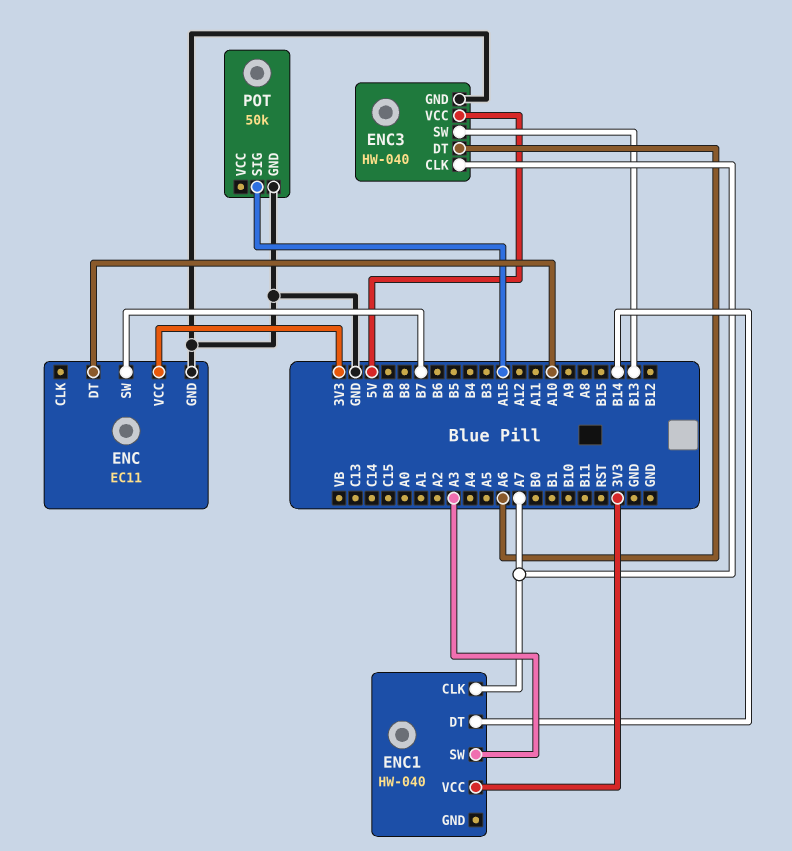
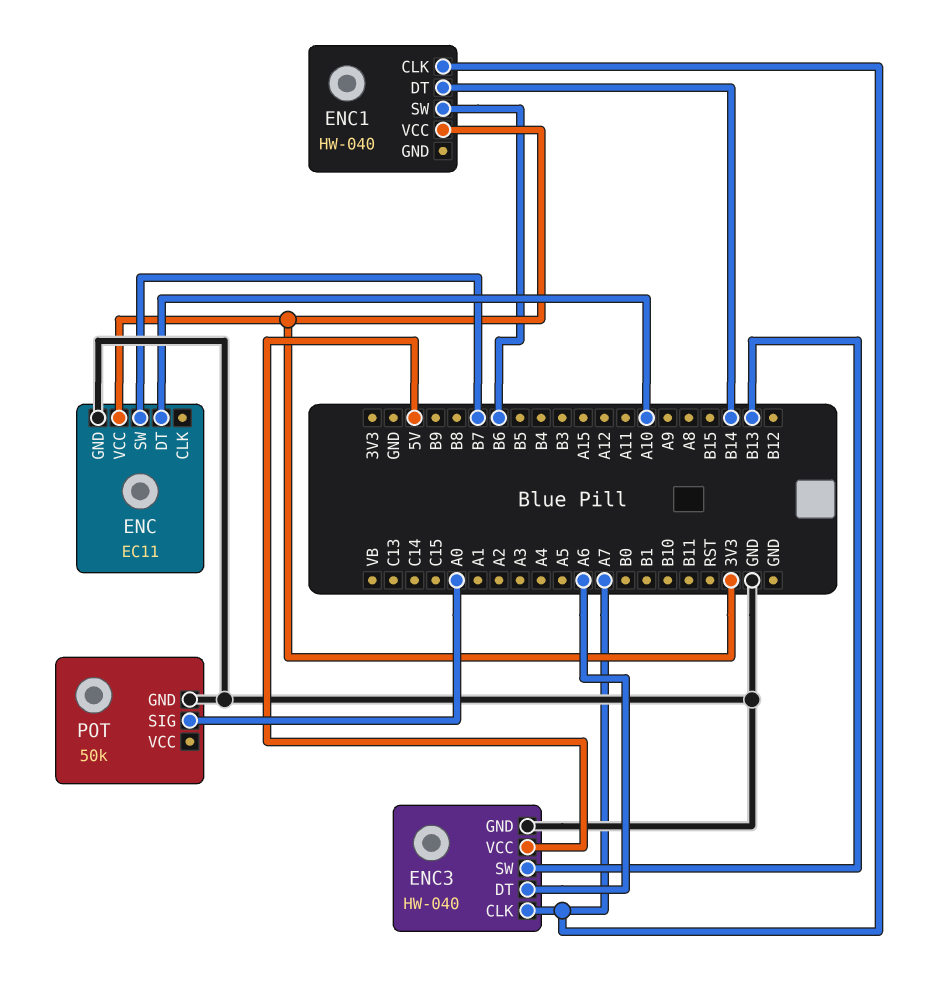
ENC1 pin SW: A3 -> B6
POT pin SIG: A15 -> A0

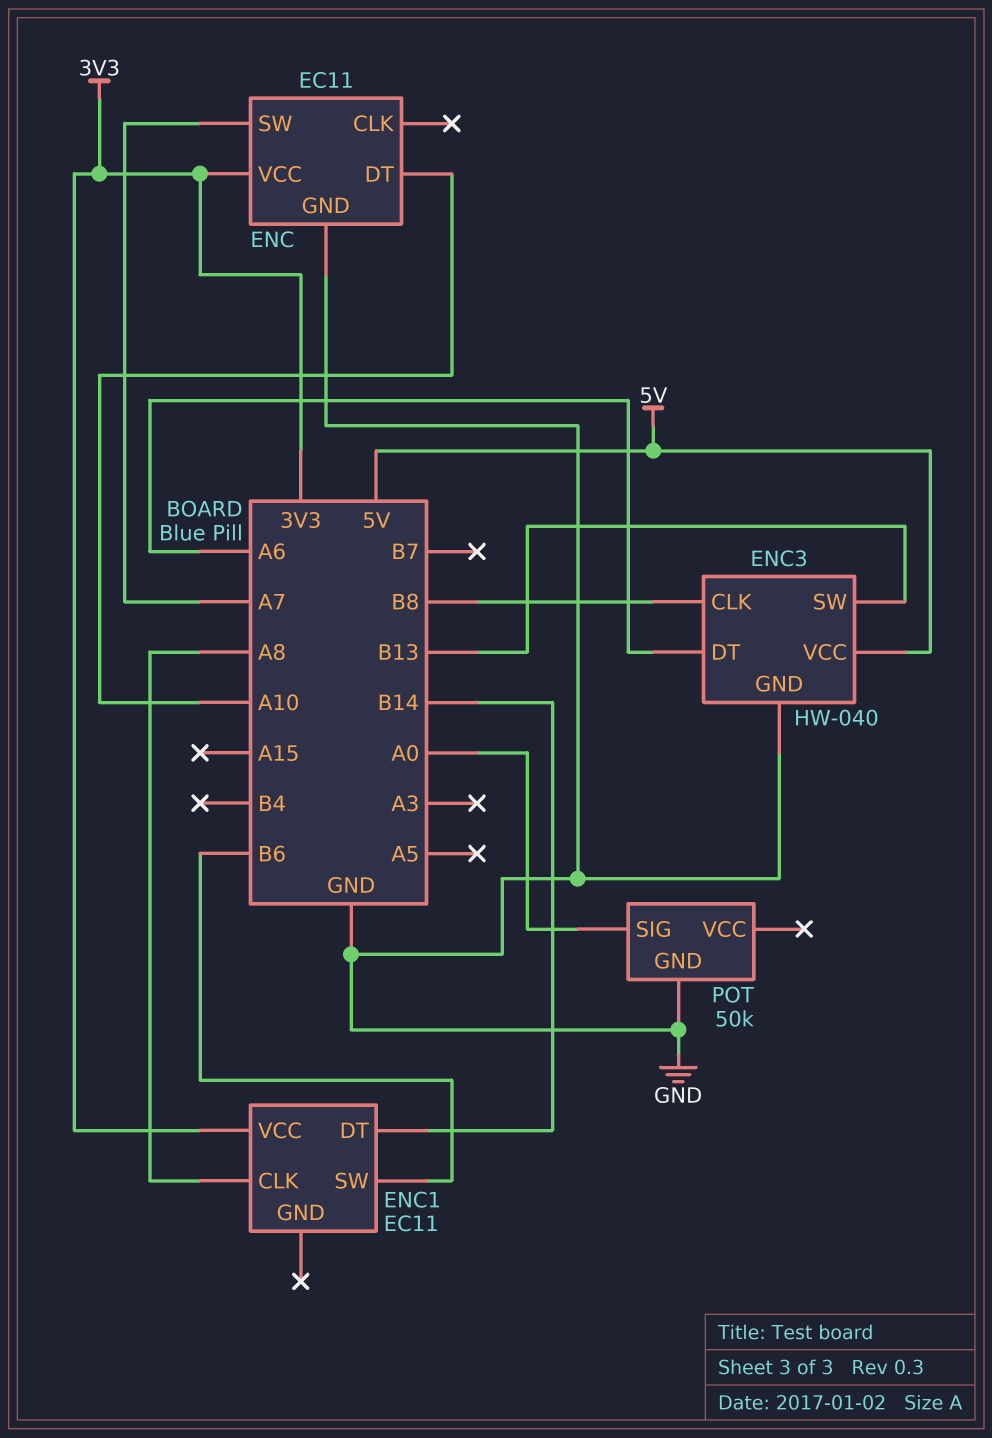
ENC pin SW: B7 -> A7
ENC1: HW-040 -> EC11
ENC1 pin CLK: A7 -> A8
ENC3 pin CLK: A7 -> B8

